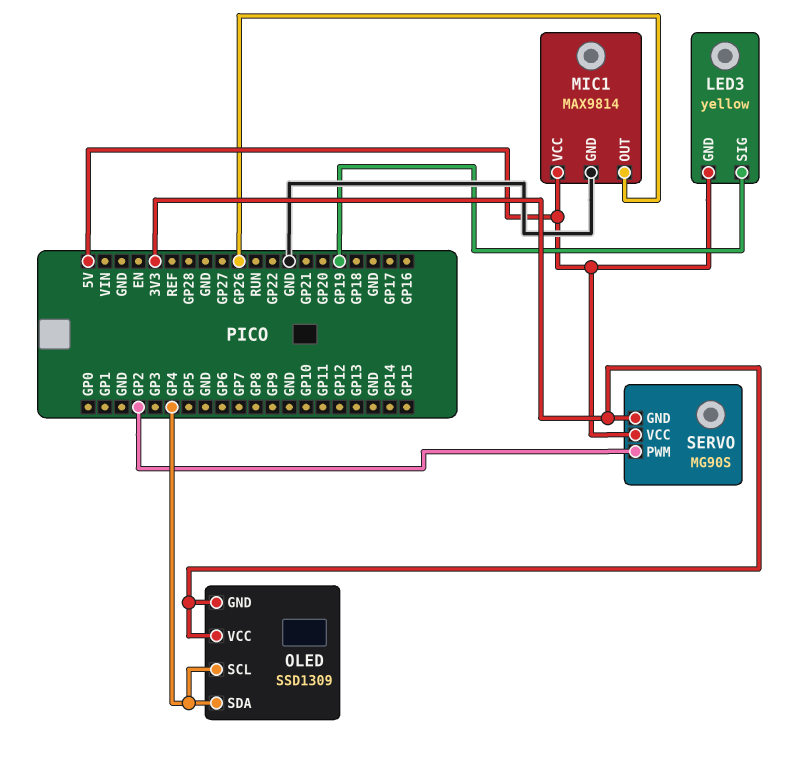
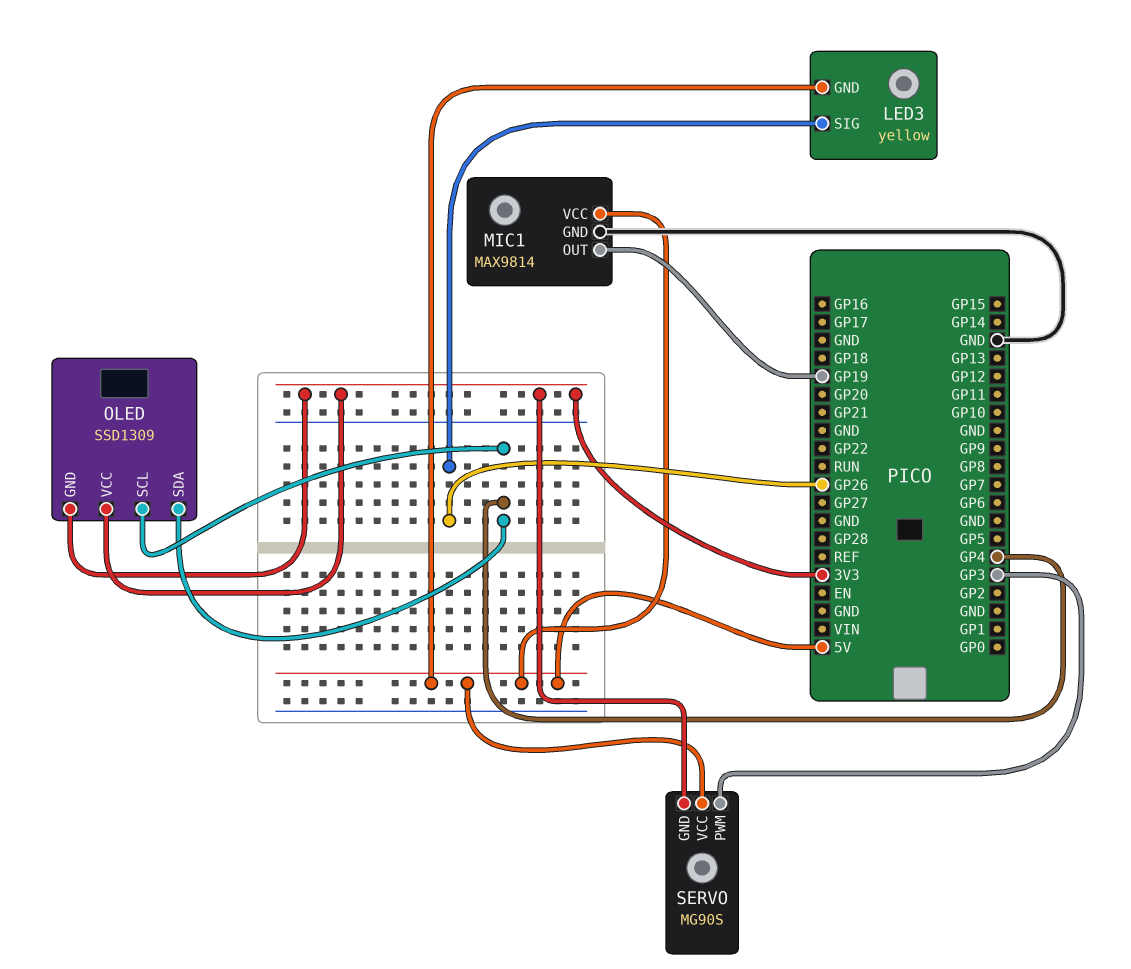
LED3 pin SIG: GP19 -> GP26
MIC1 pin OUT: GP26 -> GP19
SERVO pin PWM: GP2 -> GP3

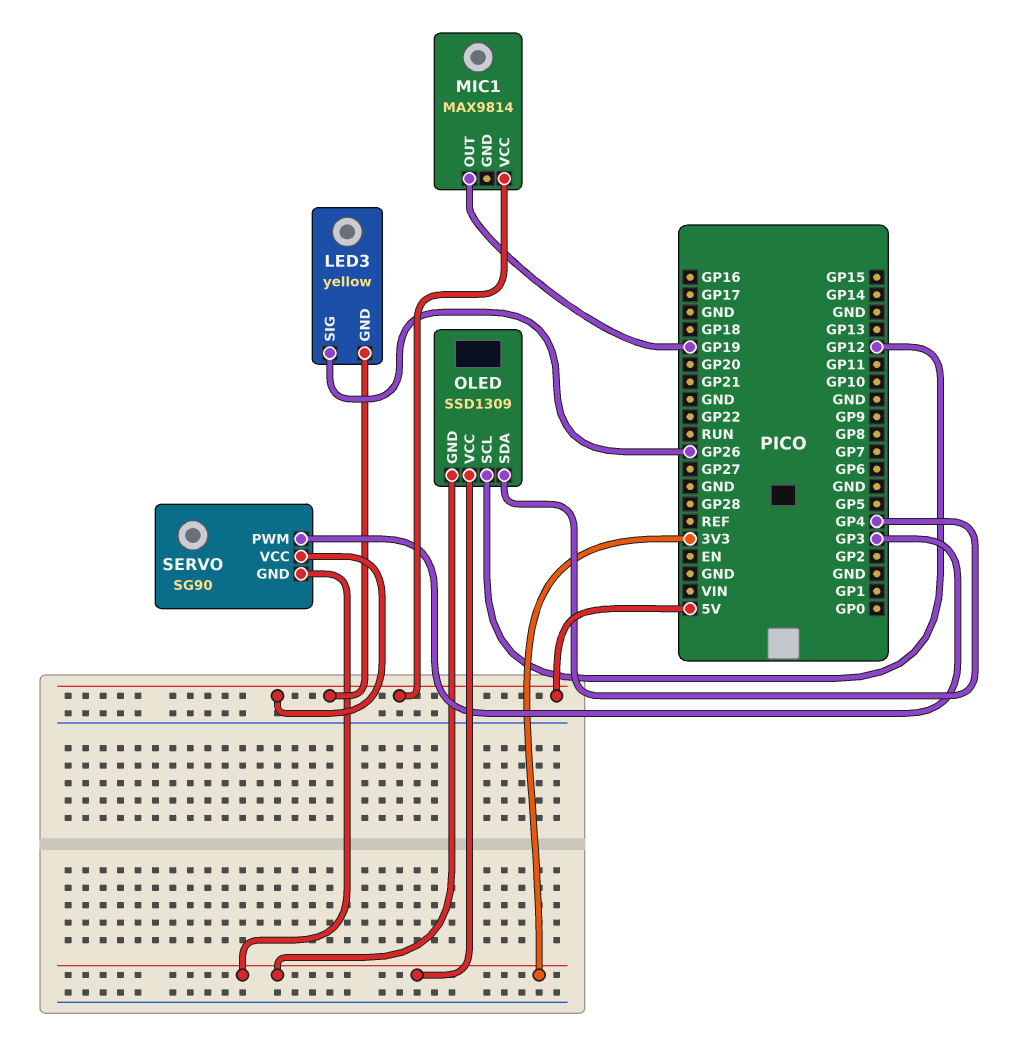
MIC1 pin GND: GND -> none
OLED pin SCL: GP4 -> GP12
SERVO: MG90S -> SG90

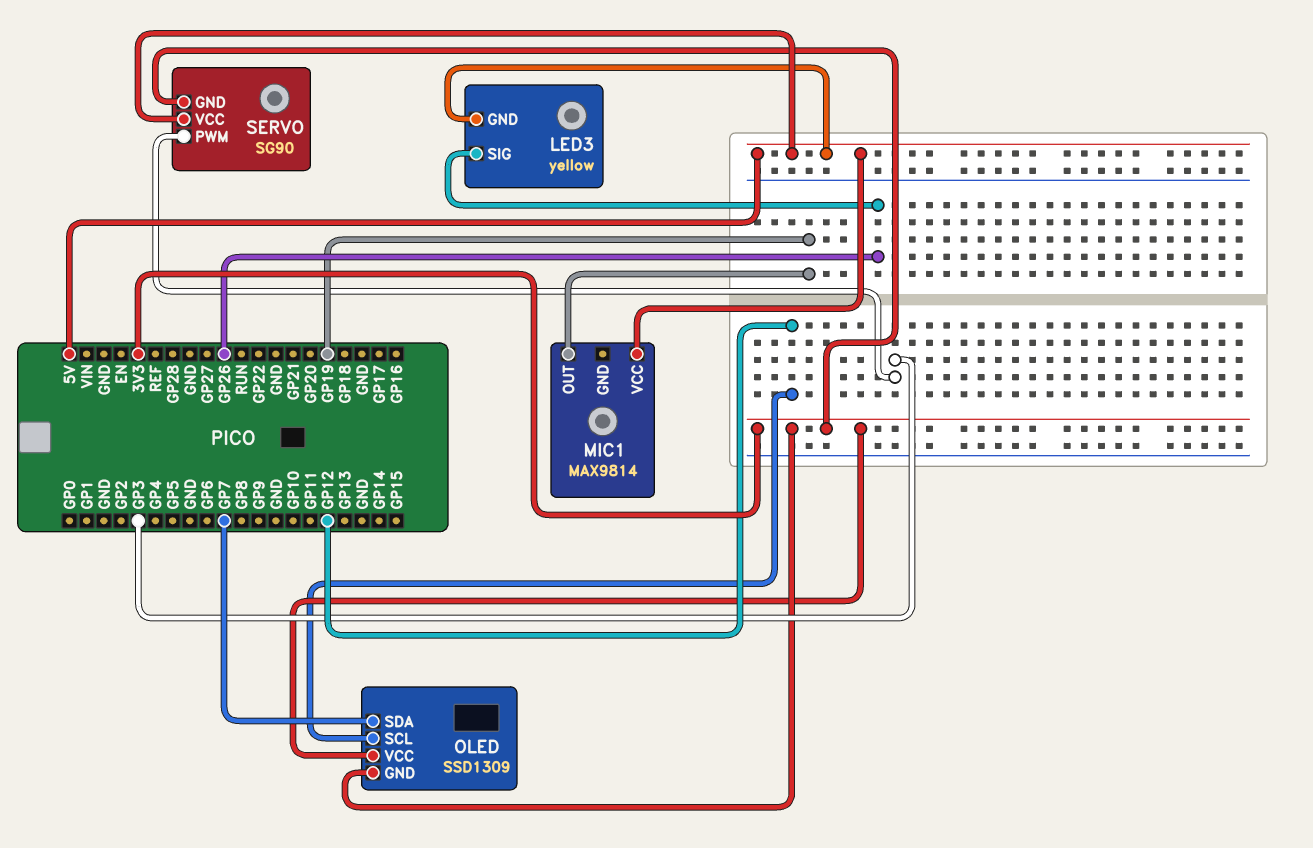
OLED pin SDA: GP4 -> GP7

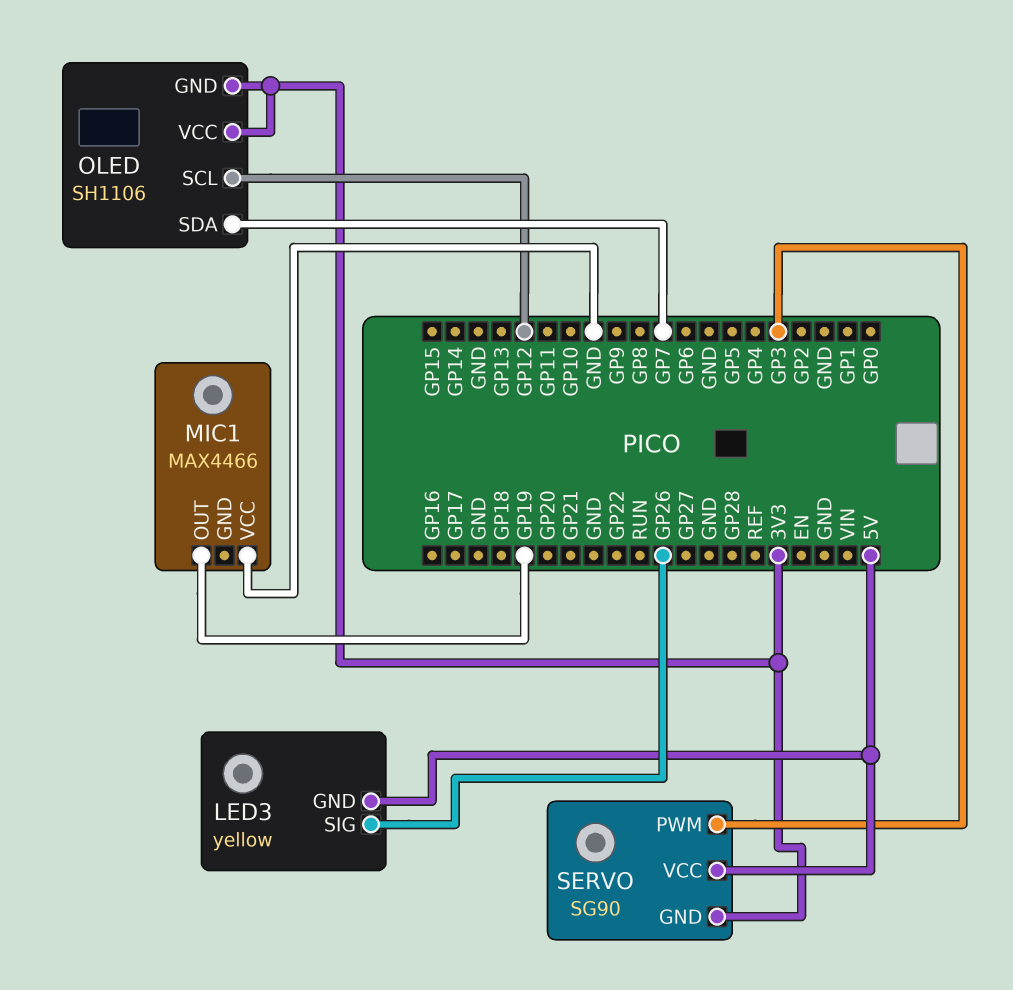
MIC1: MAX9814 -> MAX4466
MIC1 pin VCC: 5V -> GND
OLED: SSD1309 -> SH1106

